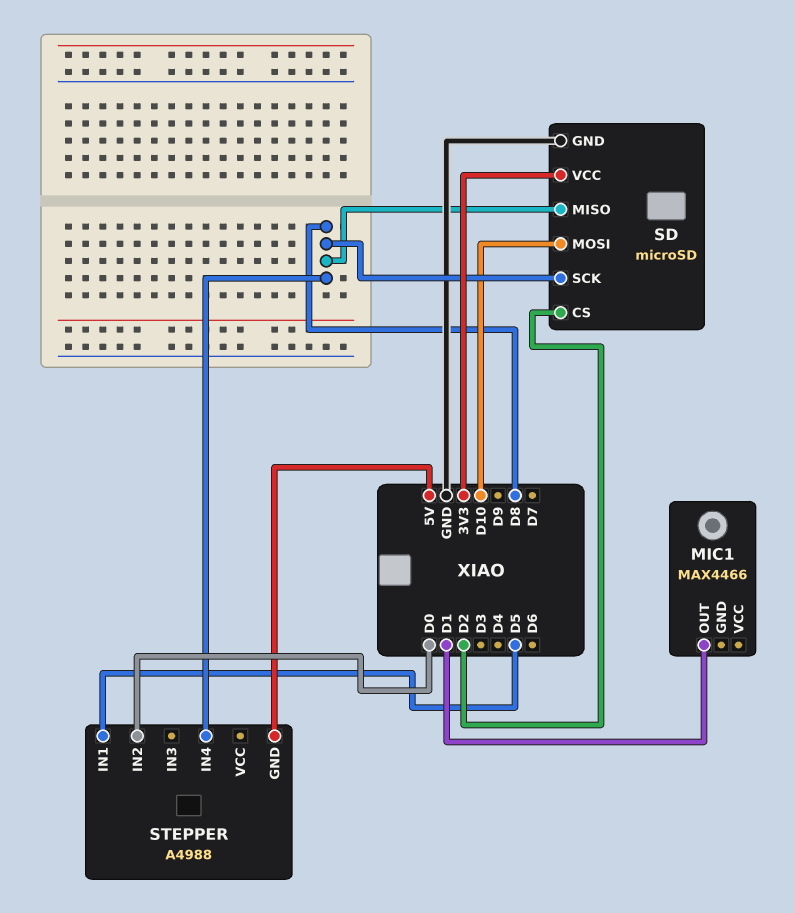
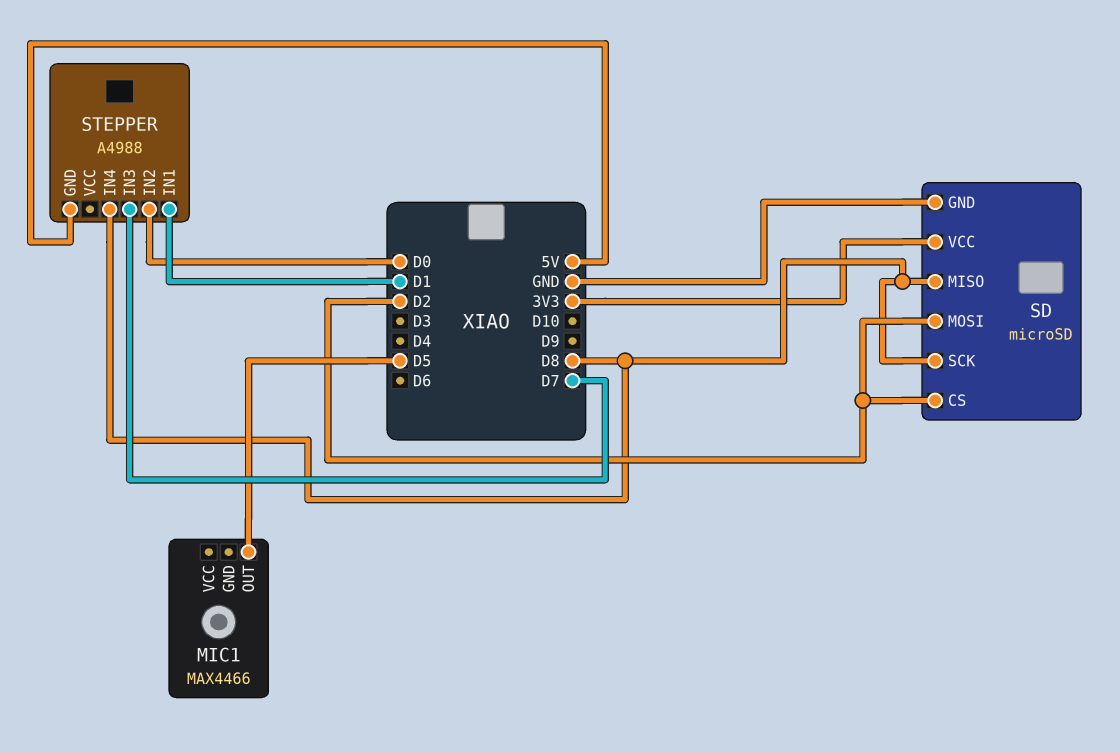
MIC1 pin OUT: D1 -> D5
SD pin MOSI: D10 -> D2
STEPPER pin IN1: D5 -> D1
STEPPER pin IN3: none -> D7

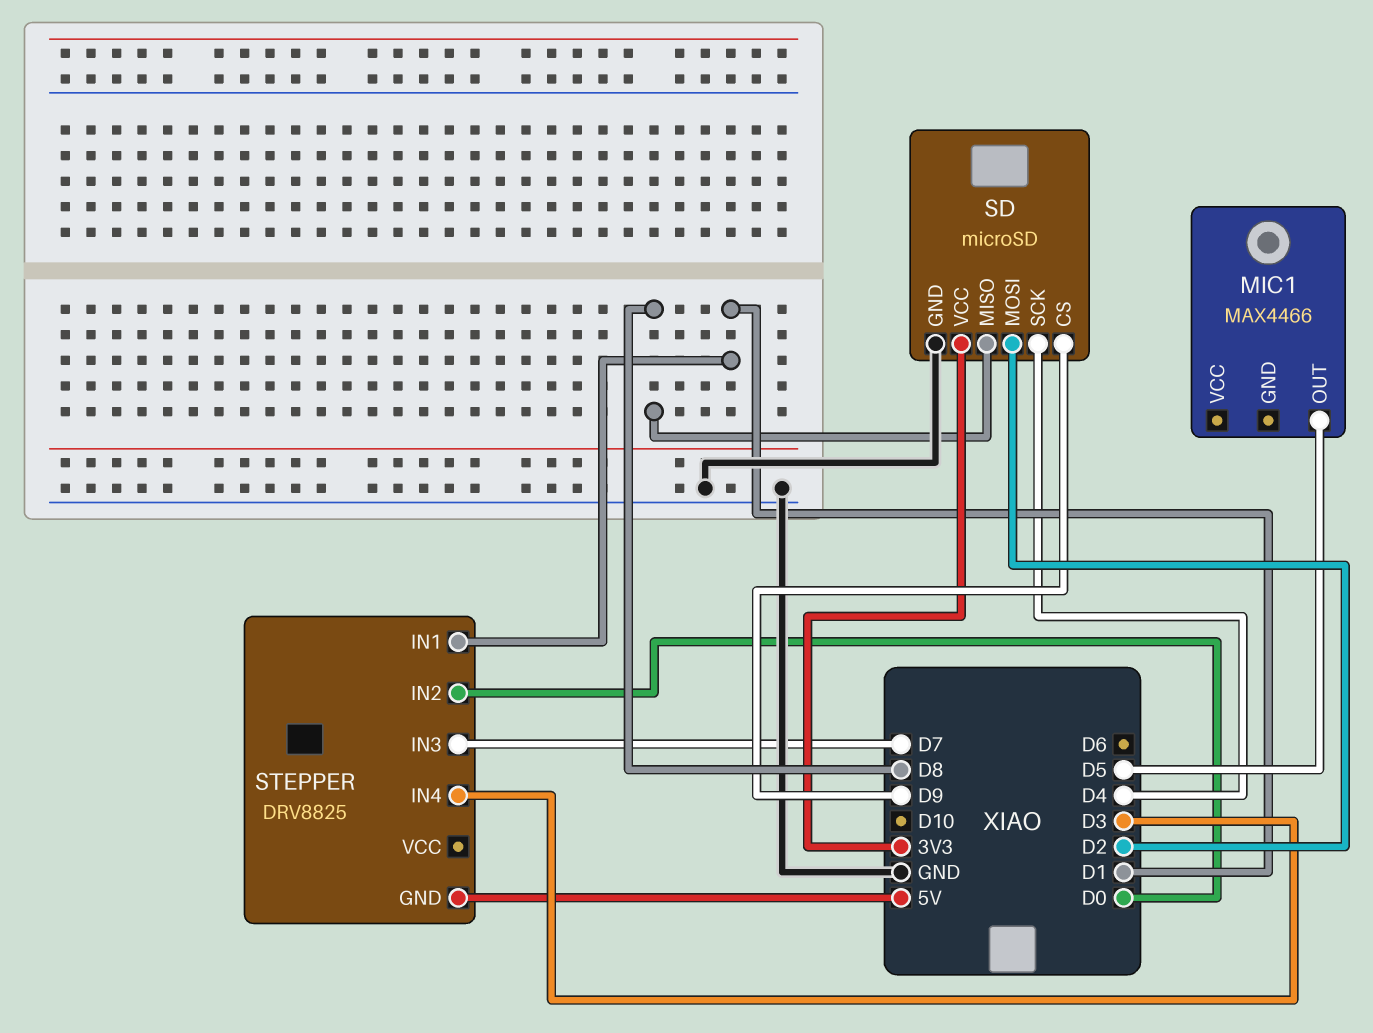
SD pin CS: D2 -> D9
SD pin SCK: D8 -> D4
STEPPER: A4988 -> DRV8825
STEPPER pin IN4: D8 -> D3

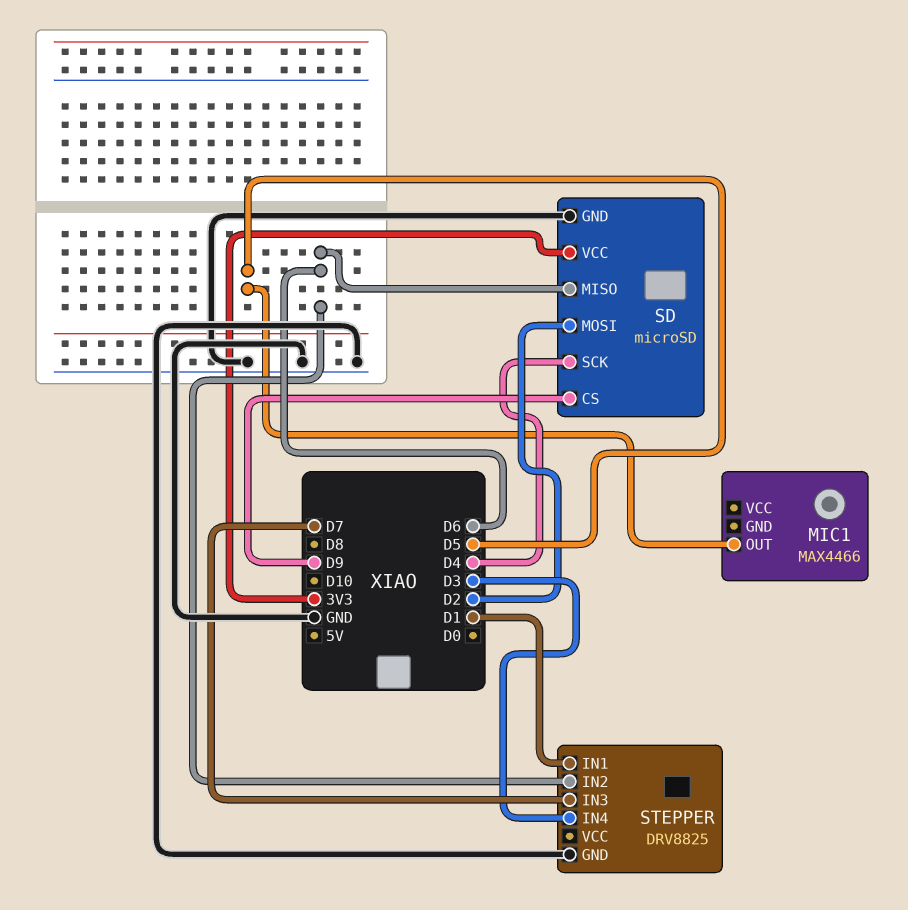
SD pin MISO: D8 -> D6
STEPPER pin GND: 5V -> GND
STEPPER pin IN2: D0 -> D6

